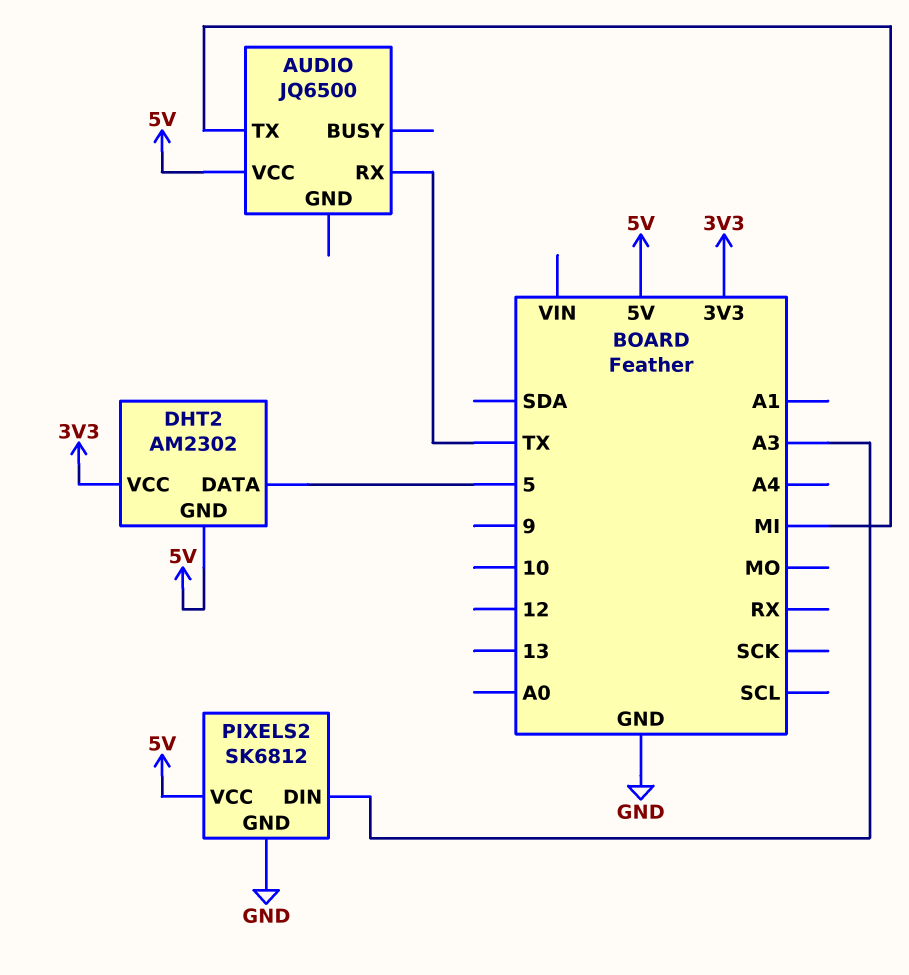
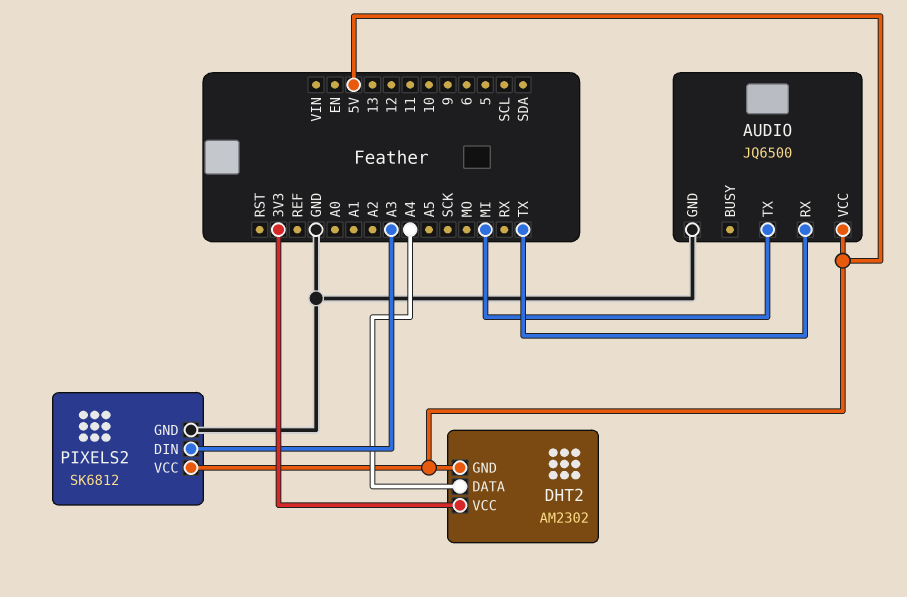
AUDIO pin GND: none -> GND
DHT2 pin DATA: 5 -> A4

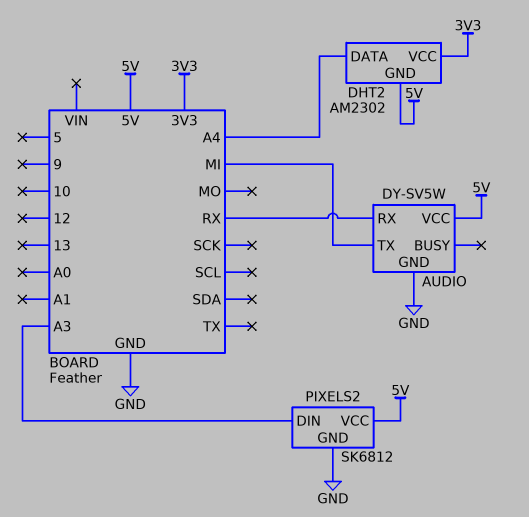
AUDIO: JQ6500 -> DY-SV5W
AUDIO pin RX: TX -> RX

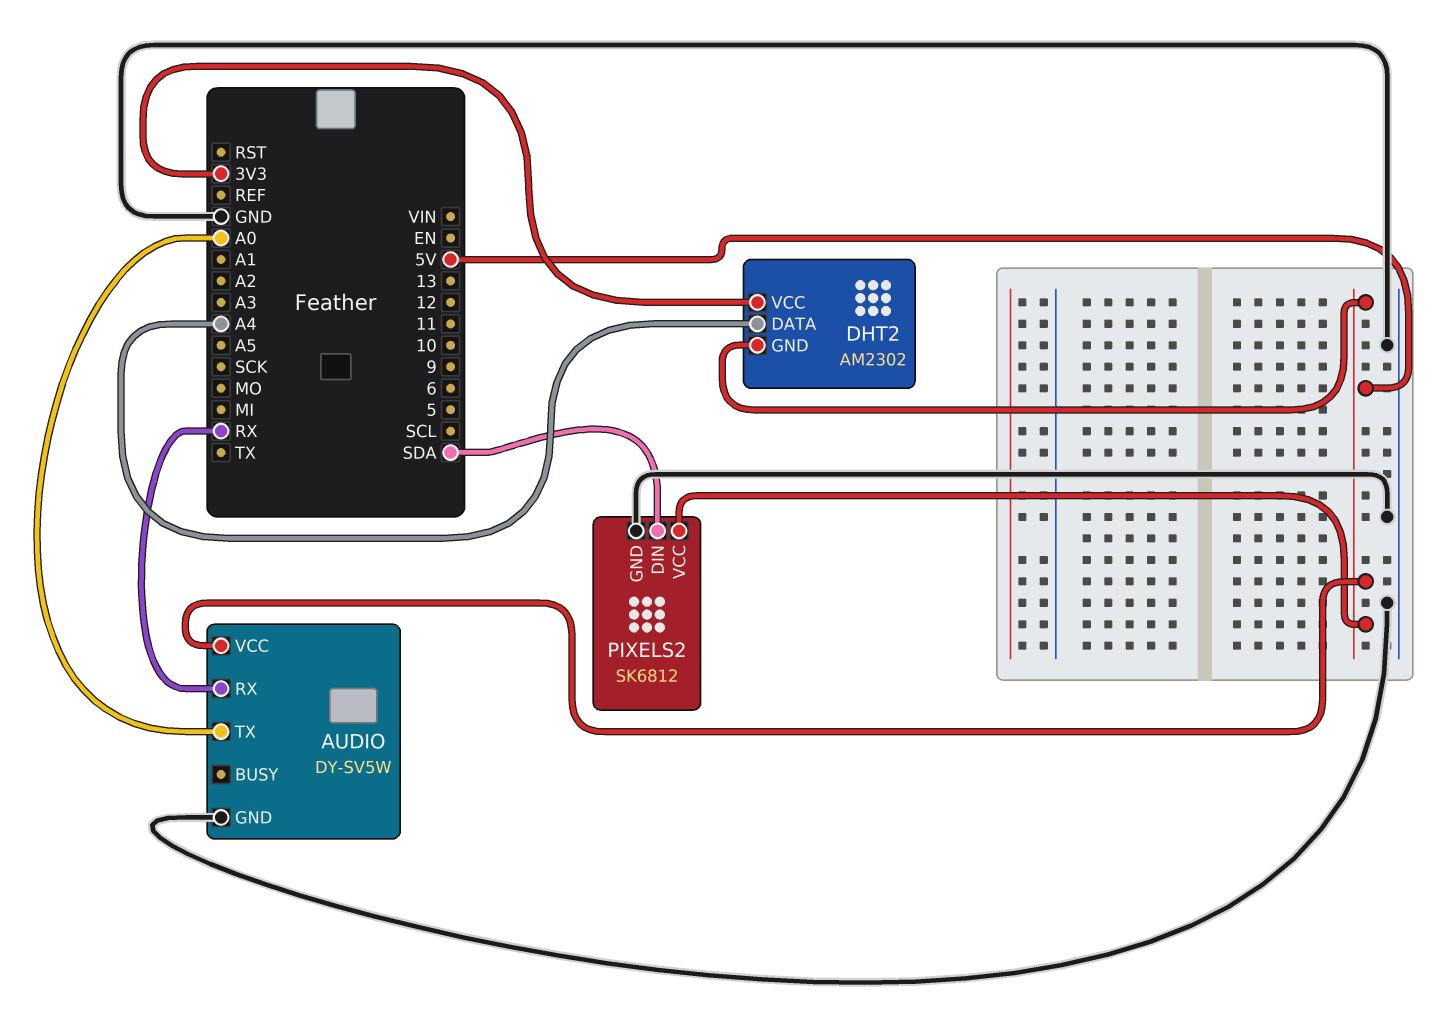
AUDIO pin TX: MI -> A0
PIXELS2 pin DIN: A3 -> SDA

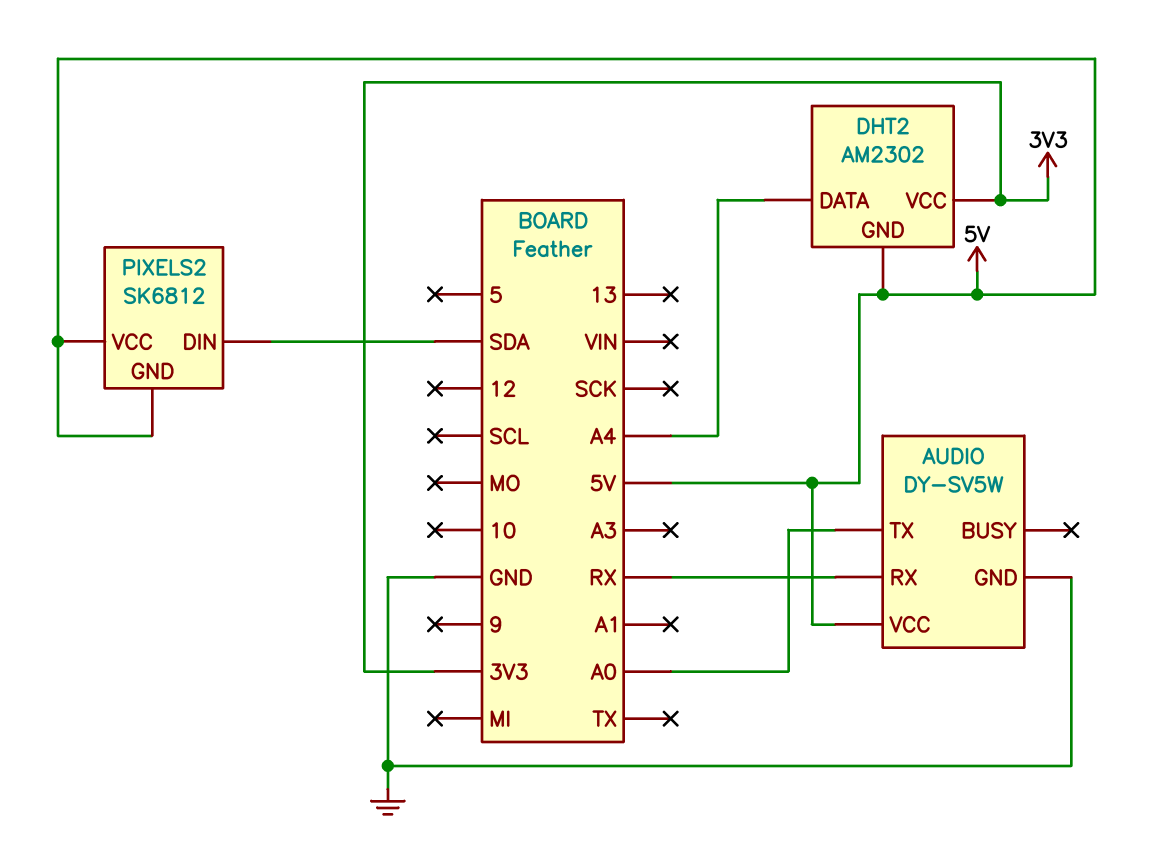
PIXELS2 pin GND: GND -> 5V

